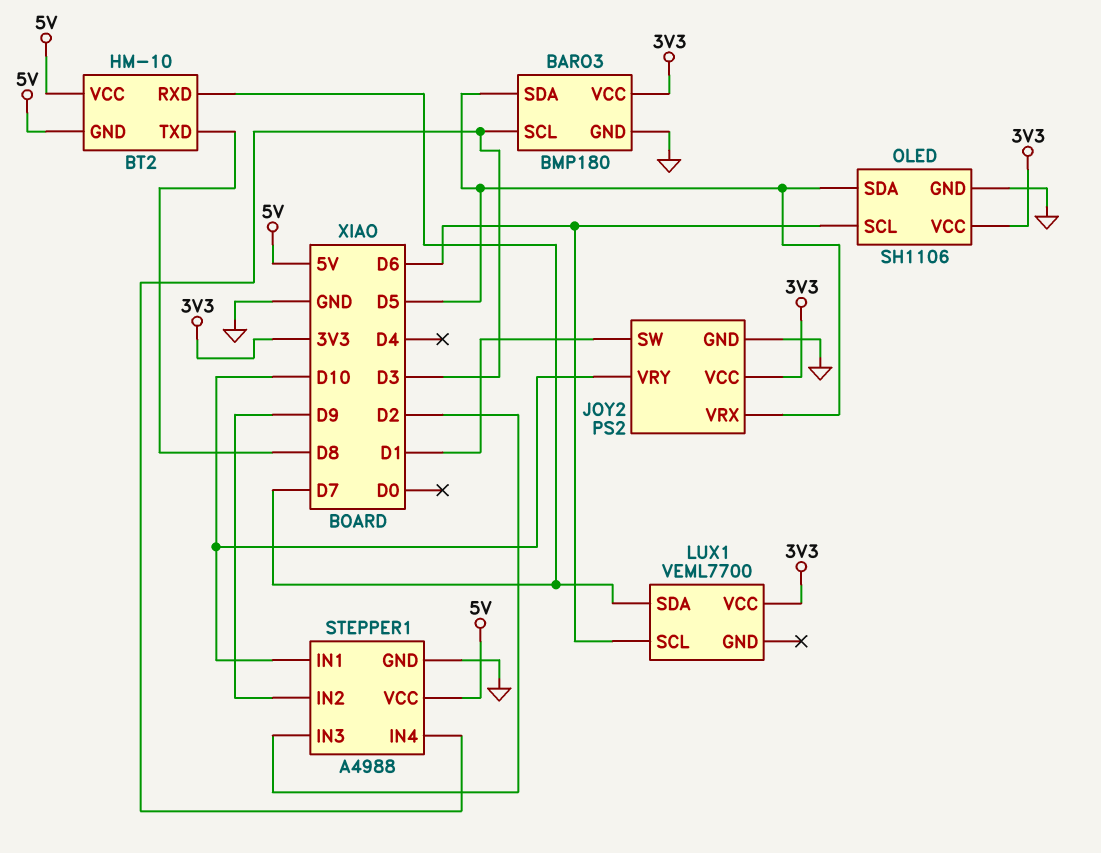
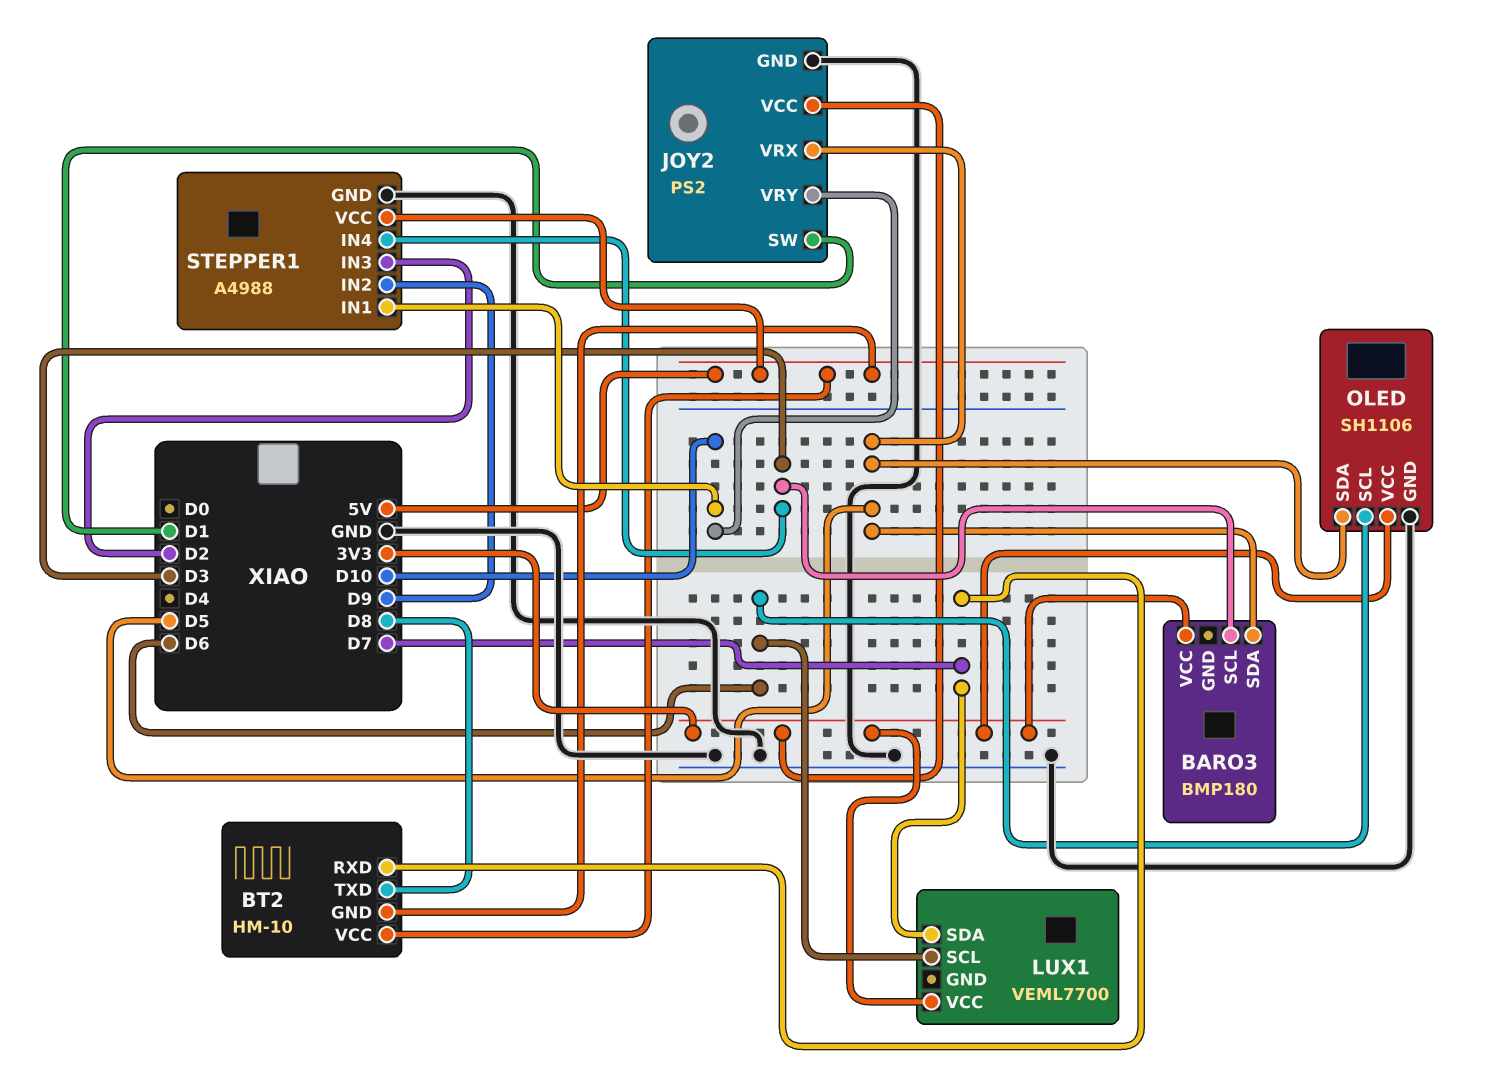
BARO3 pin GND: GND -> none

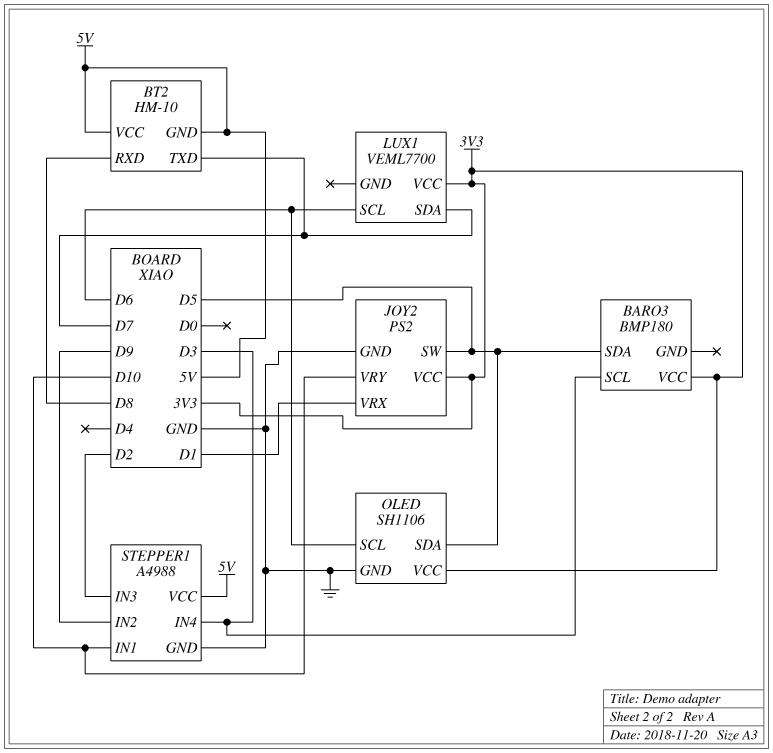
BT2 pin RXD: D7 -> D8
BT2 pin TXD: D8 -> D7
JOY2 pin SW: D1 -> D5
JOY2 pin VRX: D5 -> D1

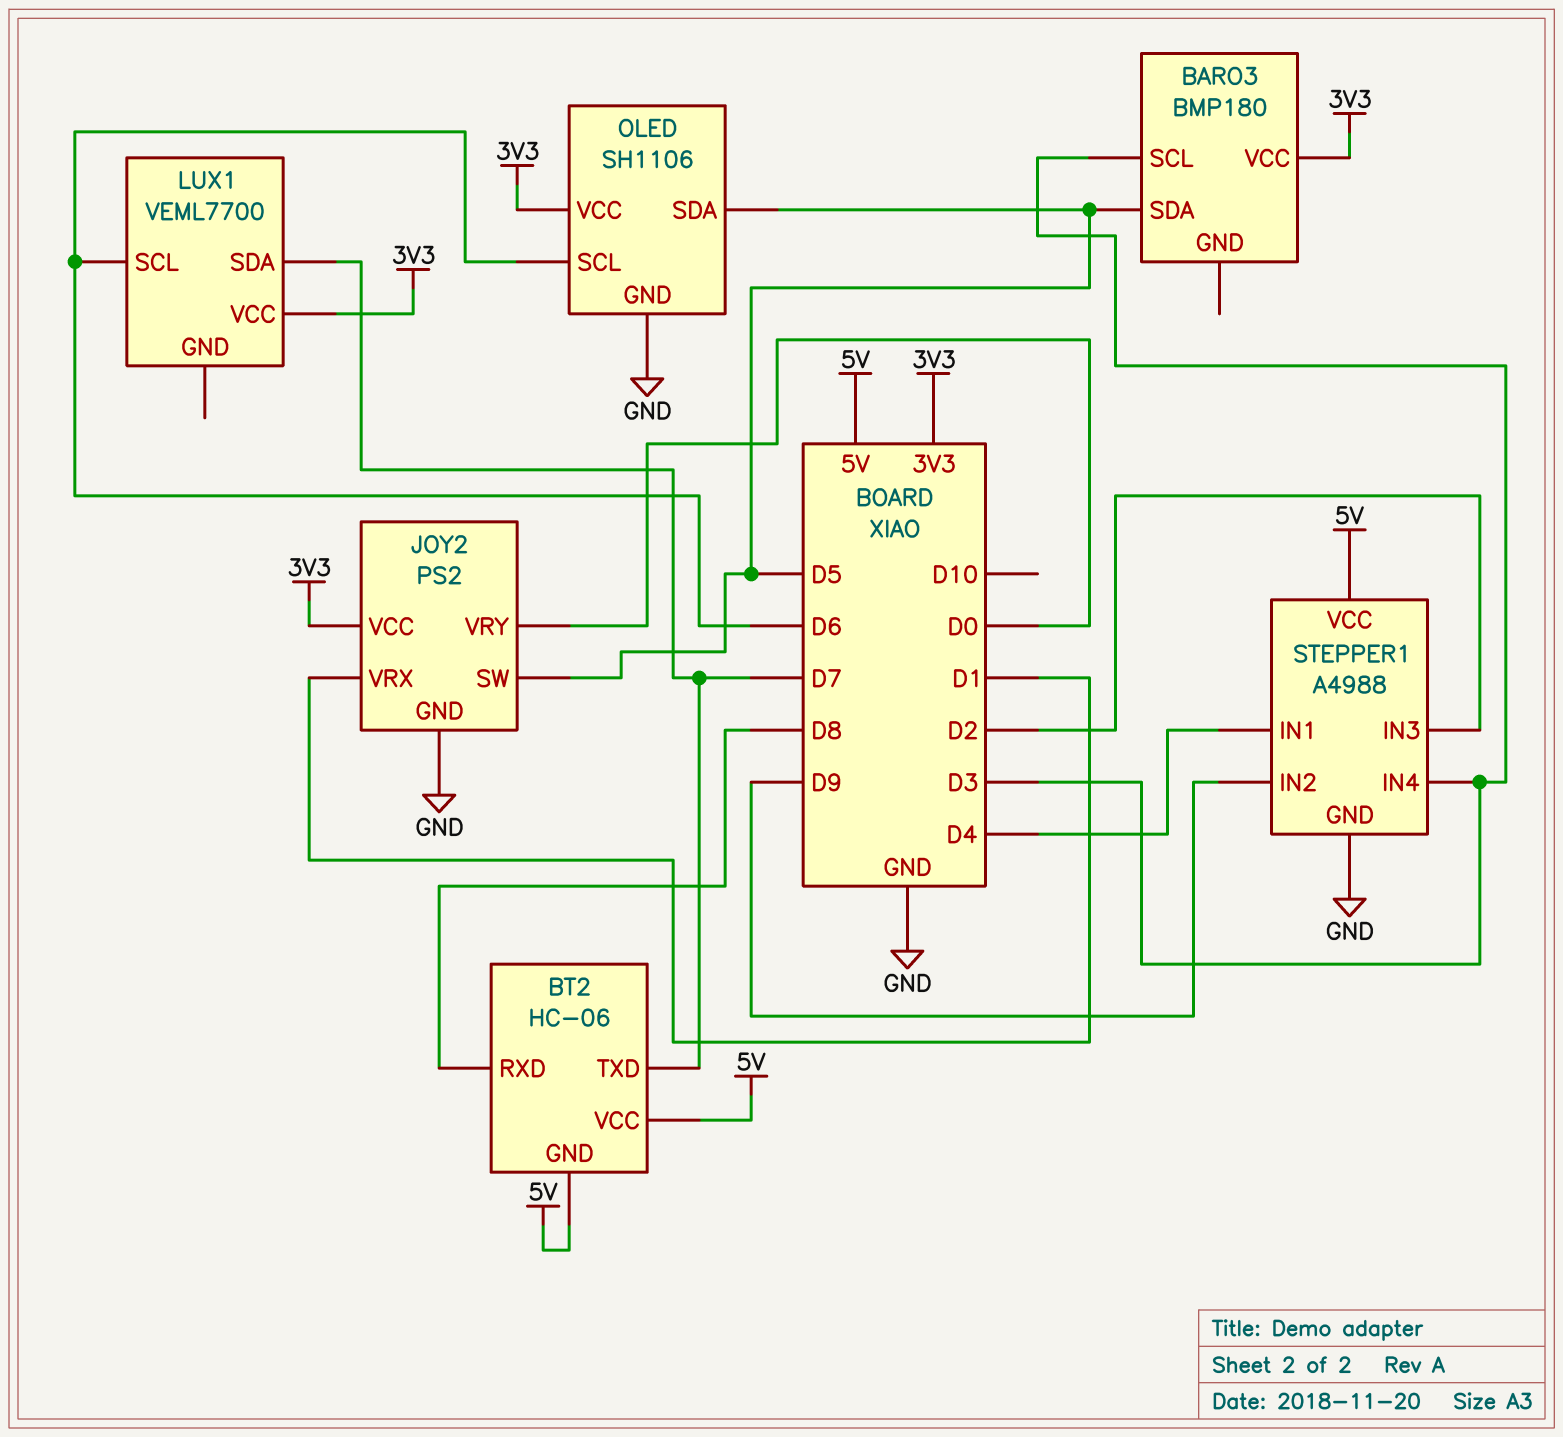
BT2: HM-10 -> HC-06
JOY2 pin VRY: D10 -> D0
STEPPER1 pin IN1: D10 -> D4

